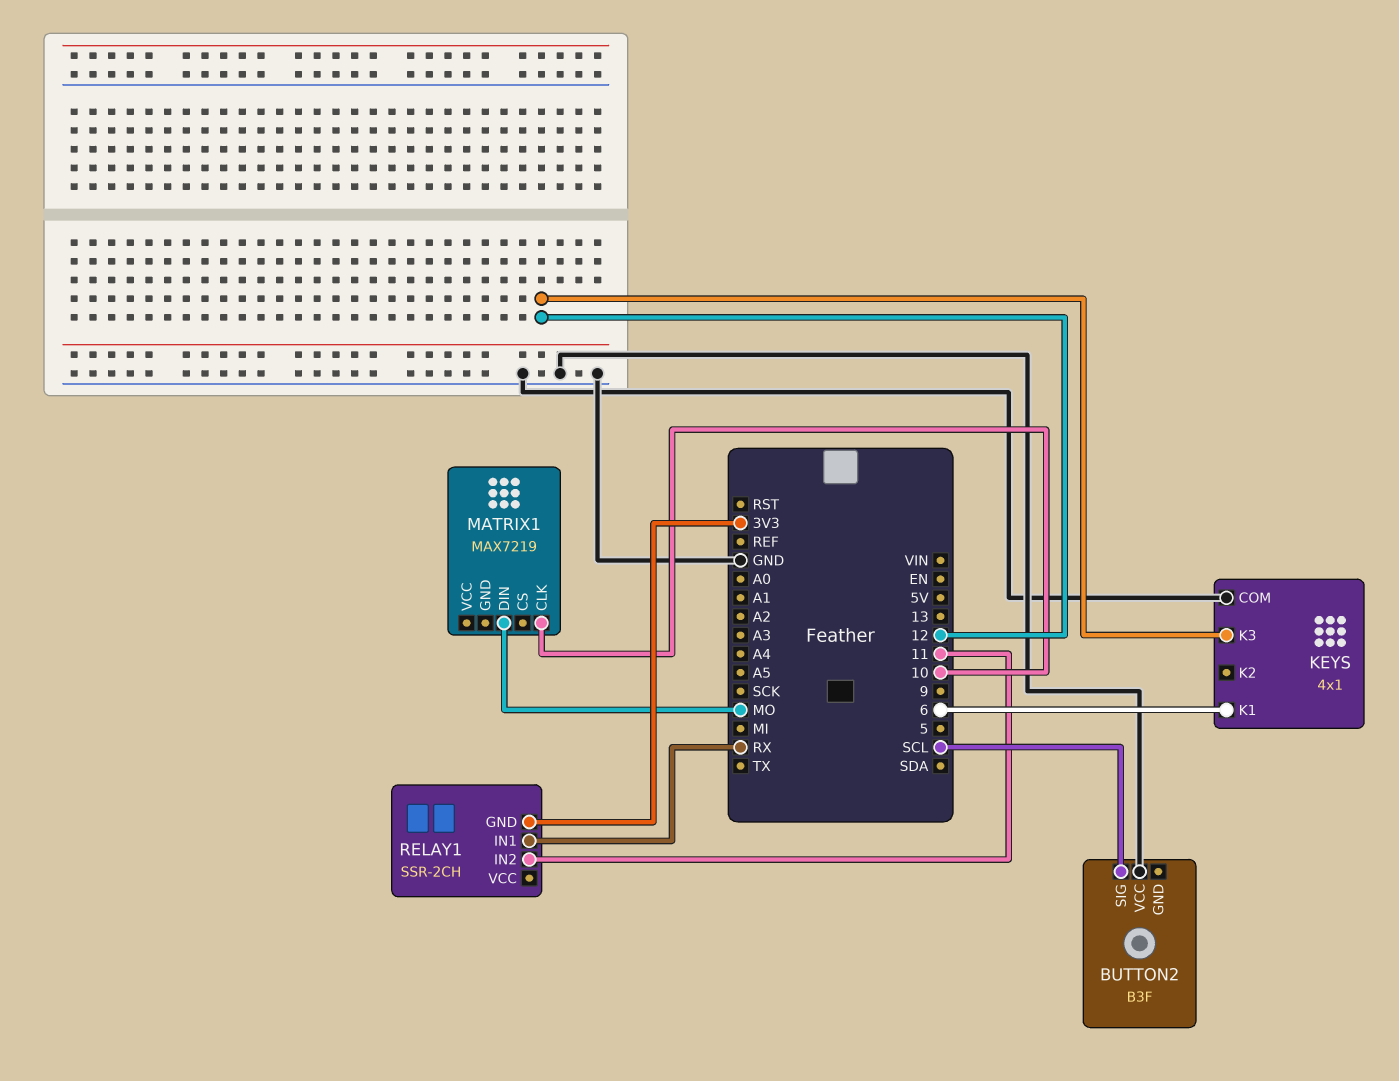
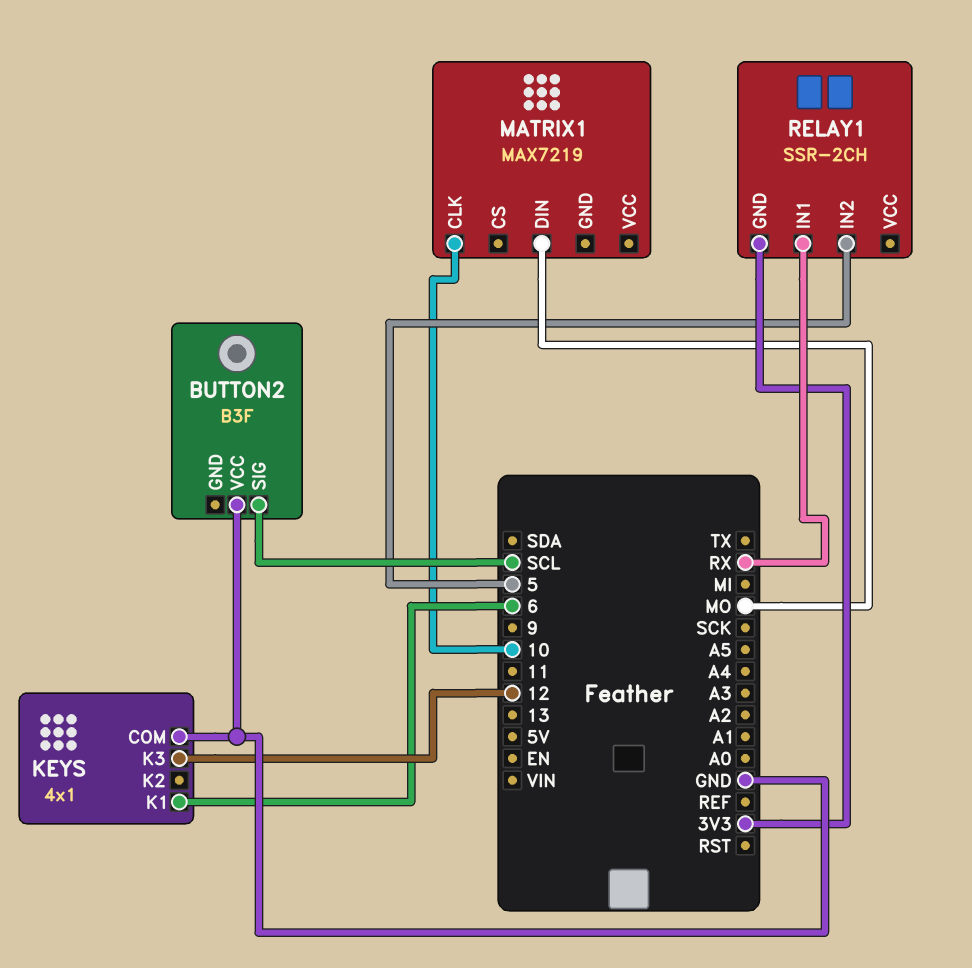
RELAY1 pin IN2: 11 -> 5

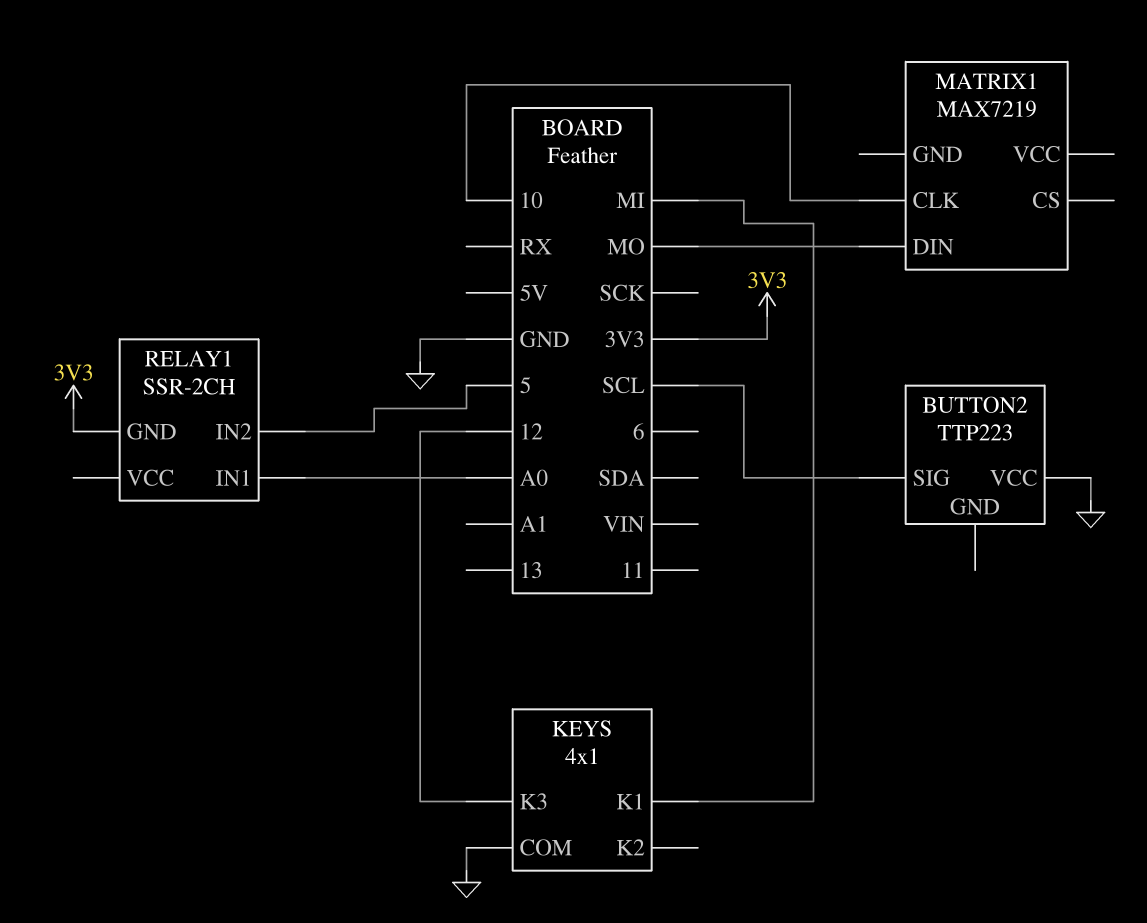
BUTTON2: B3F -> TTP223
KEYS pin K1: 6 -> MI
RELAY1 pin IN1: RX -> A0

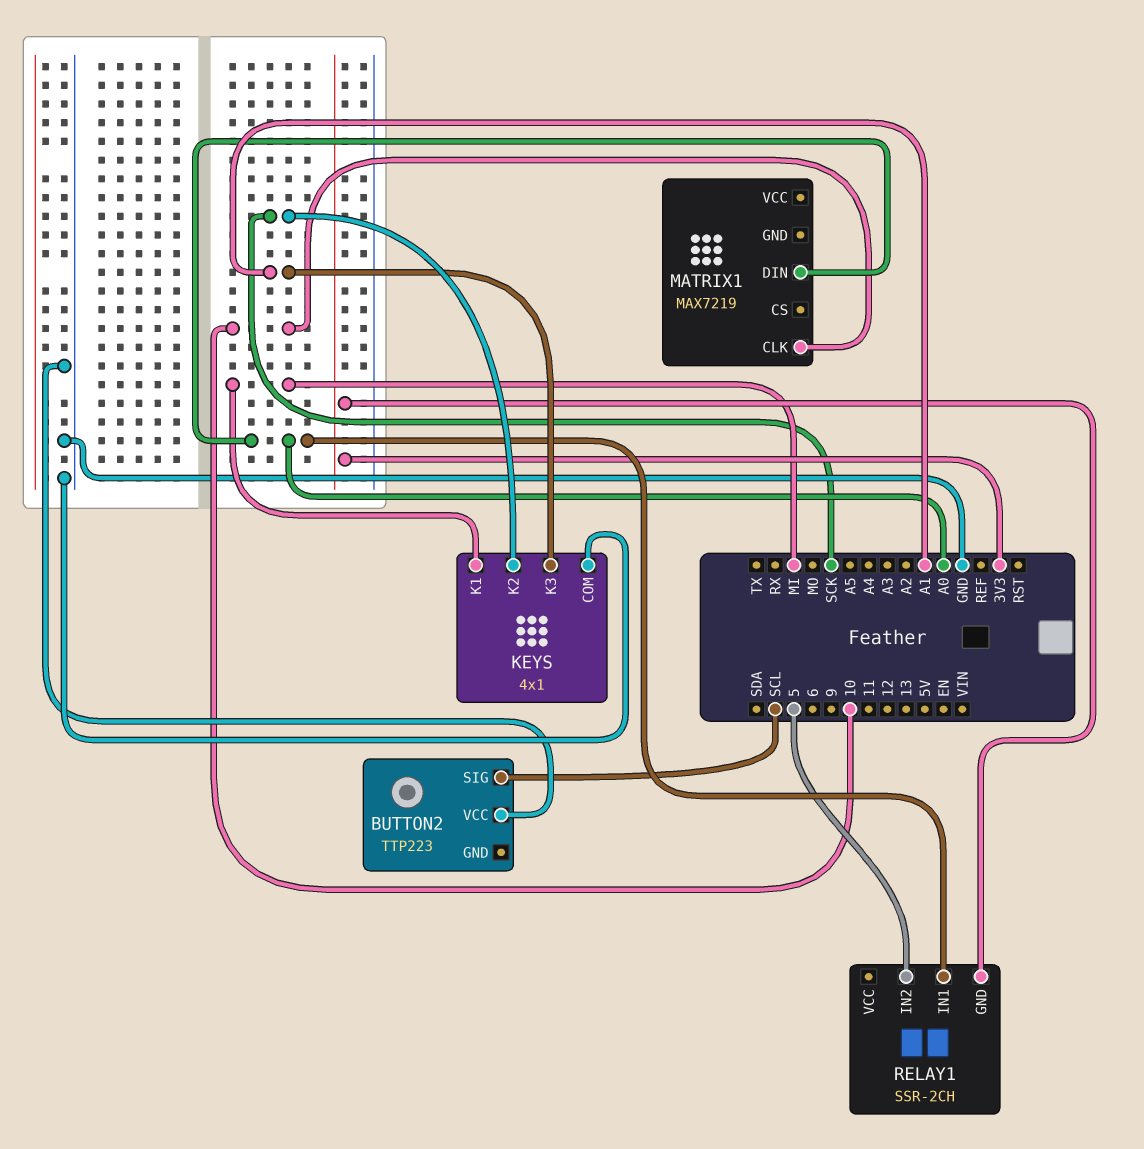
KEYS pin K2: none -> SCK
KEYS pin K3: 12 -> A1
MATRIX1 pin DIN: MO -> A0

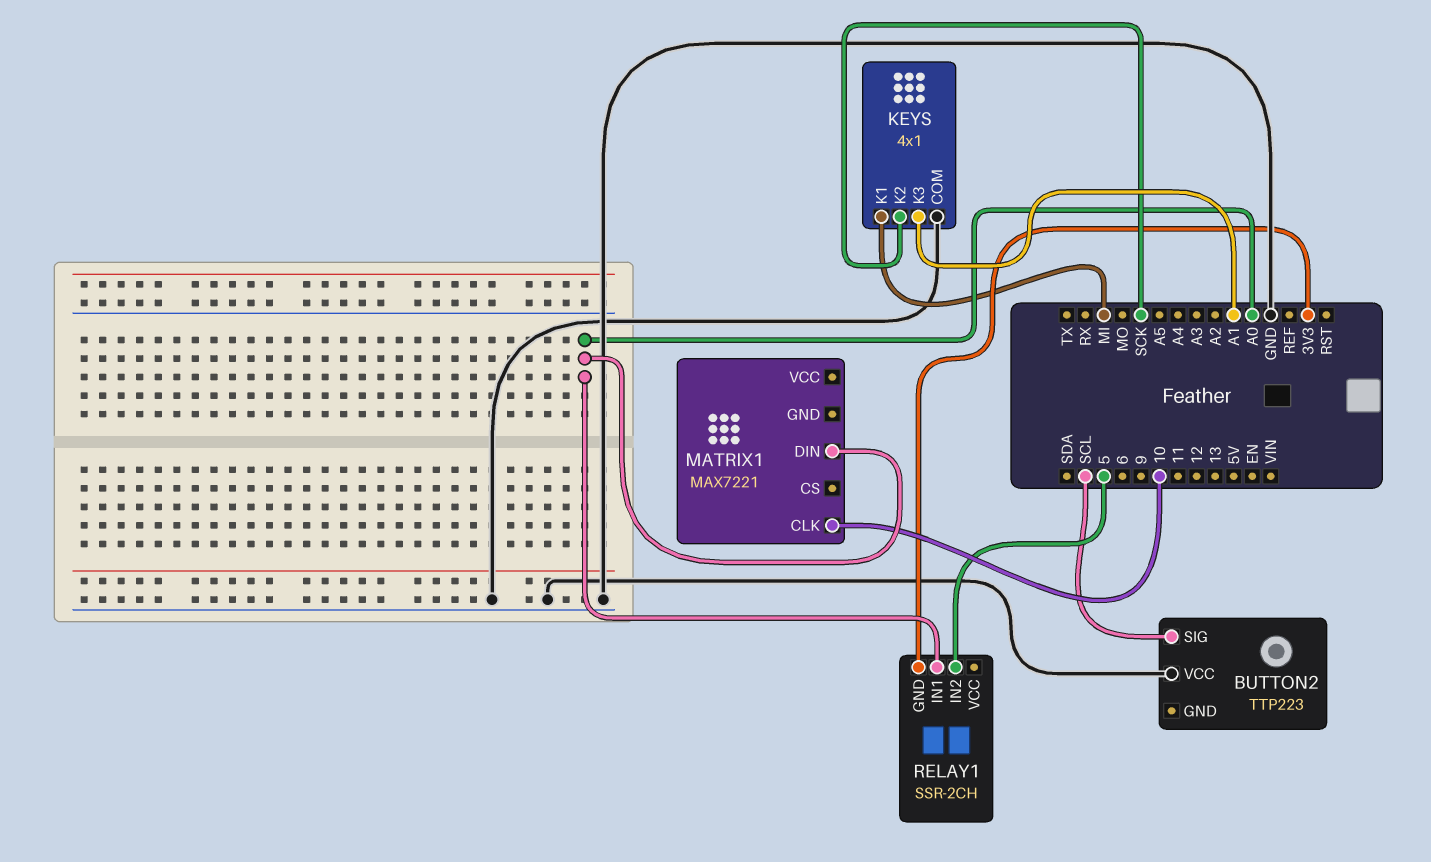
MATRIX1: MAX7219 -> MAX7221

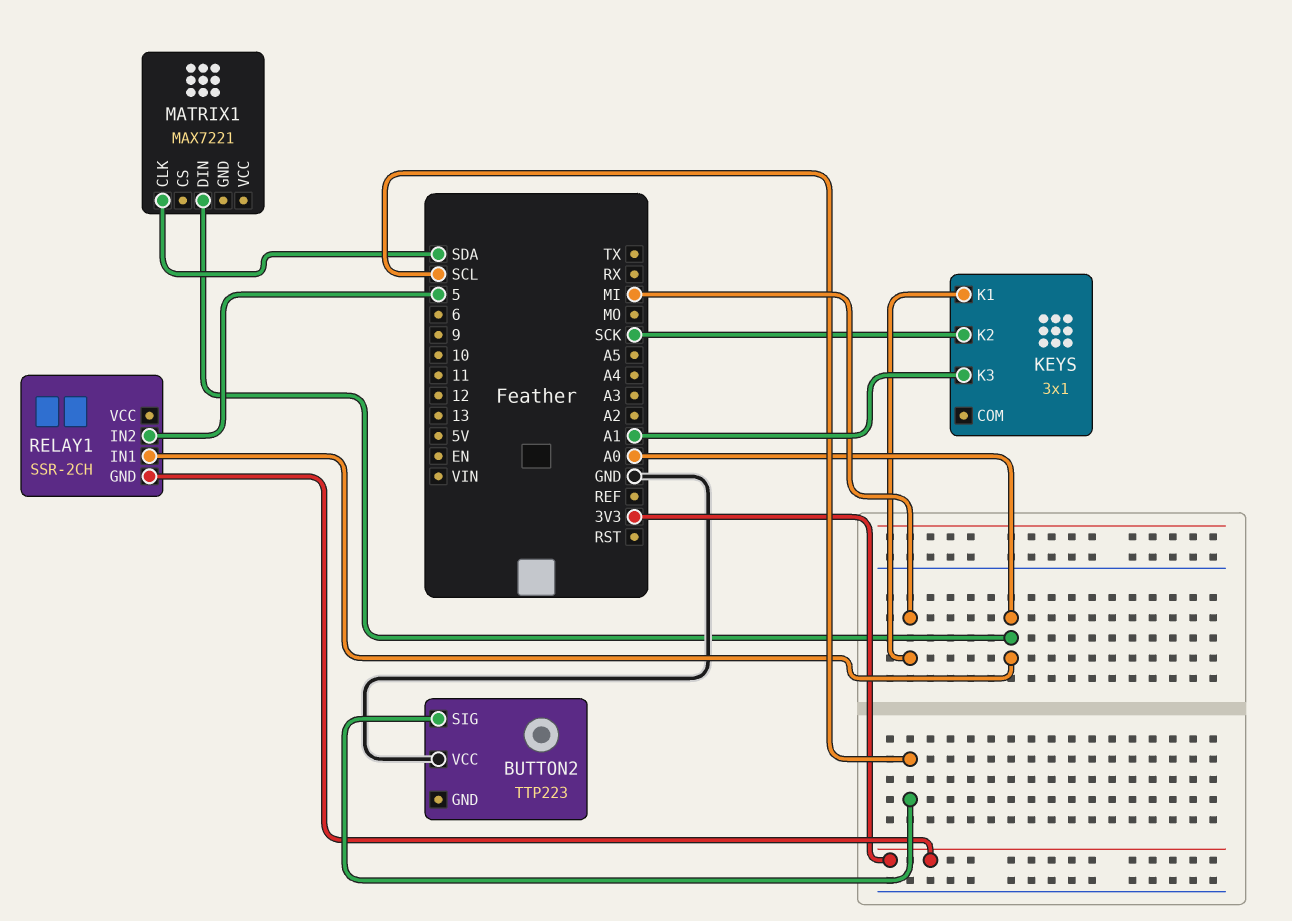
KEYS: 4x1 -> 3x1
KEYS pin COM: GND -> none
MATRIX1 pin CLK: 10 -> SDA

